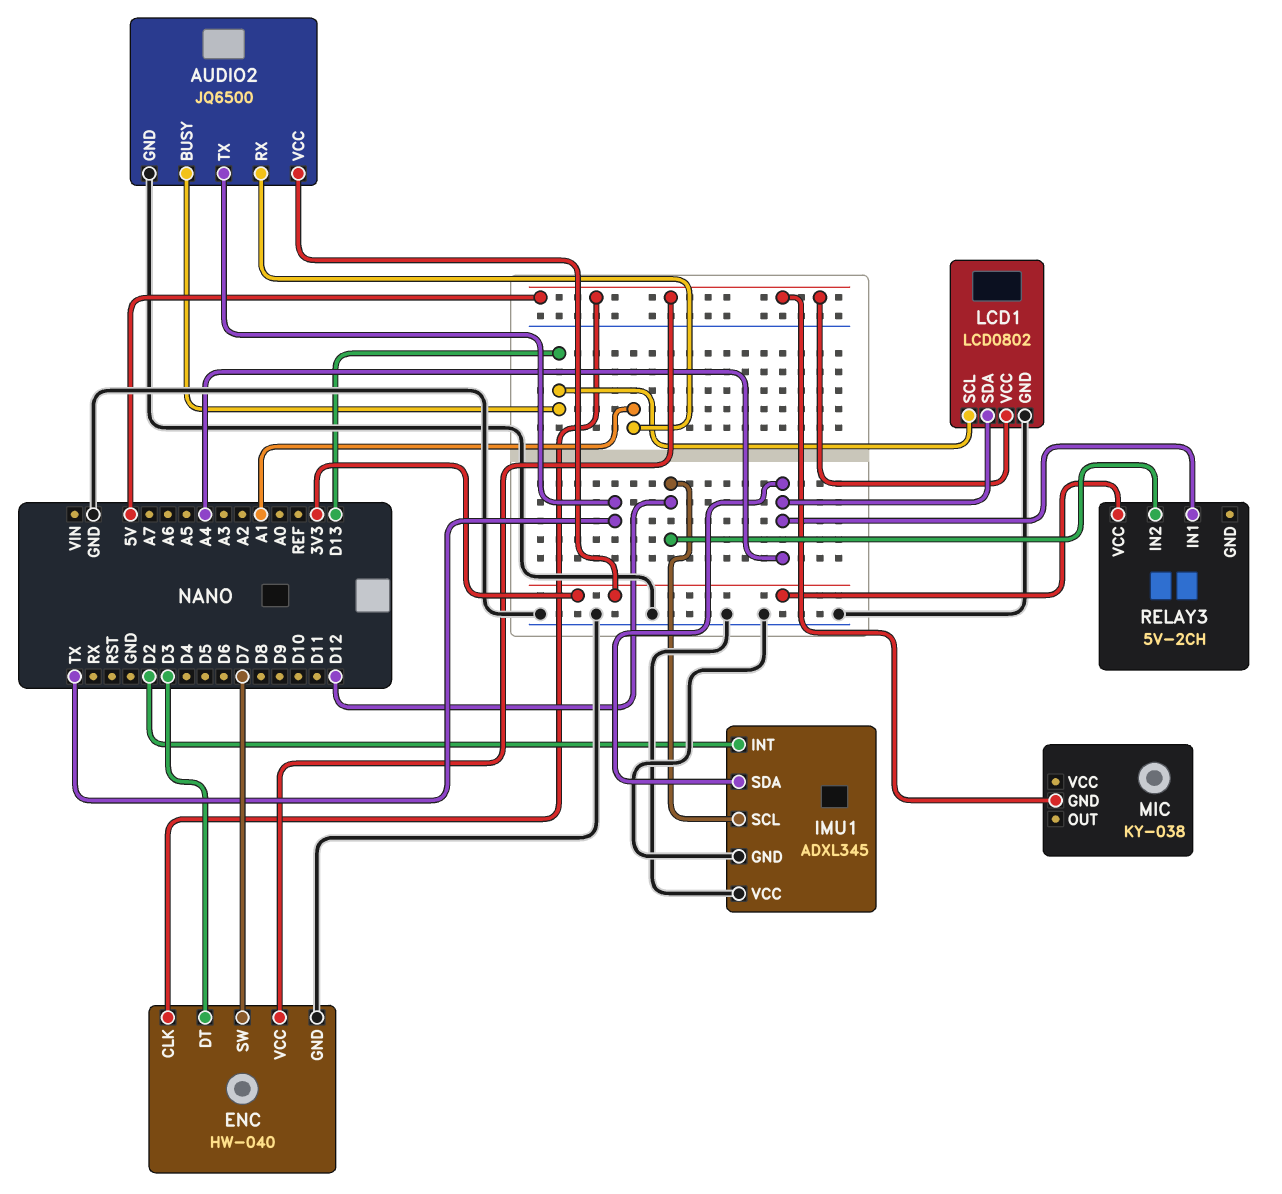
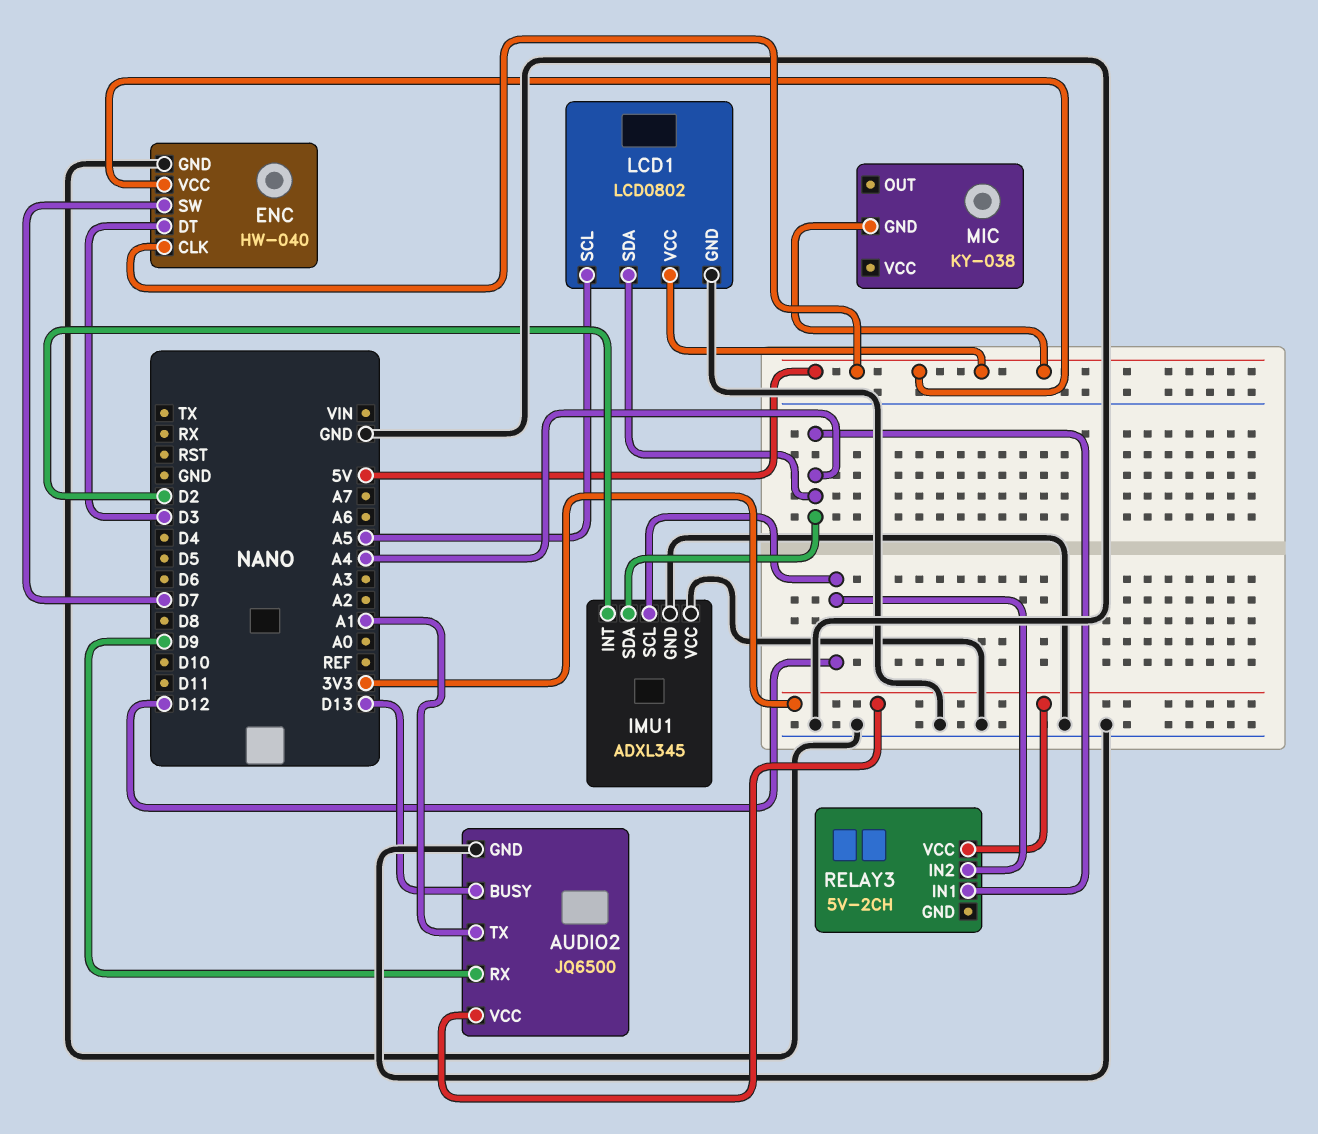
AUDIO2 pin RX: A1 -> D9
AUDIO2 pin TX: TX -> A1
LCD1 pin SCL: D13 -> A5

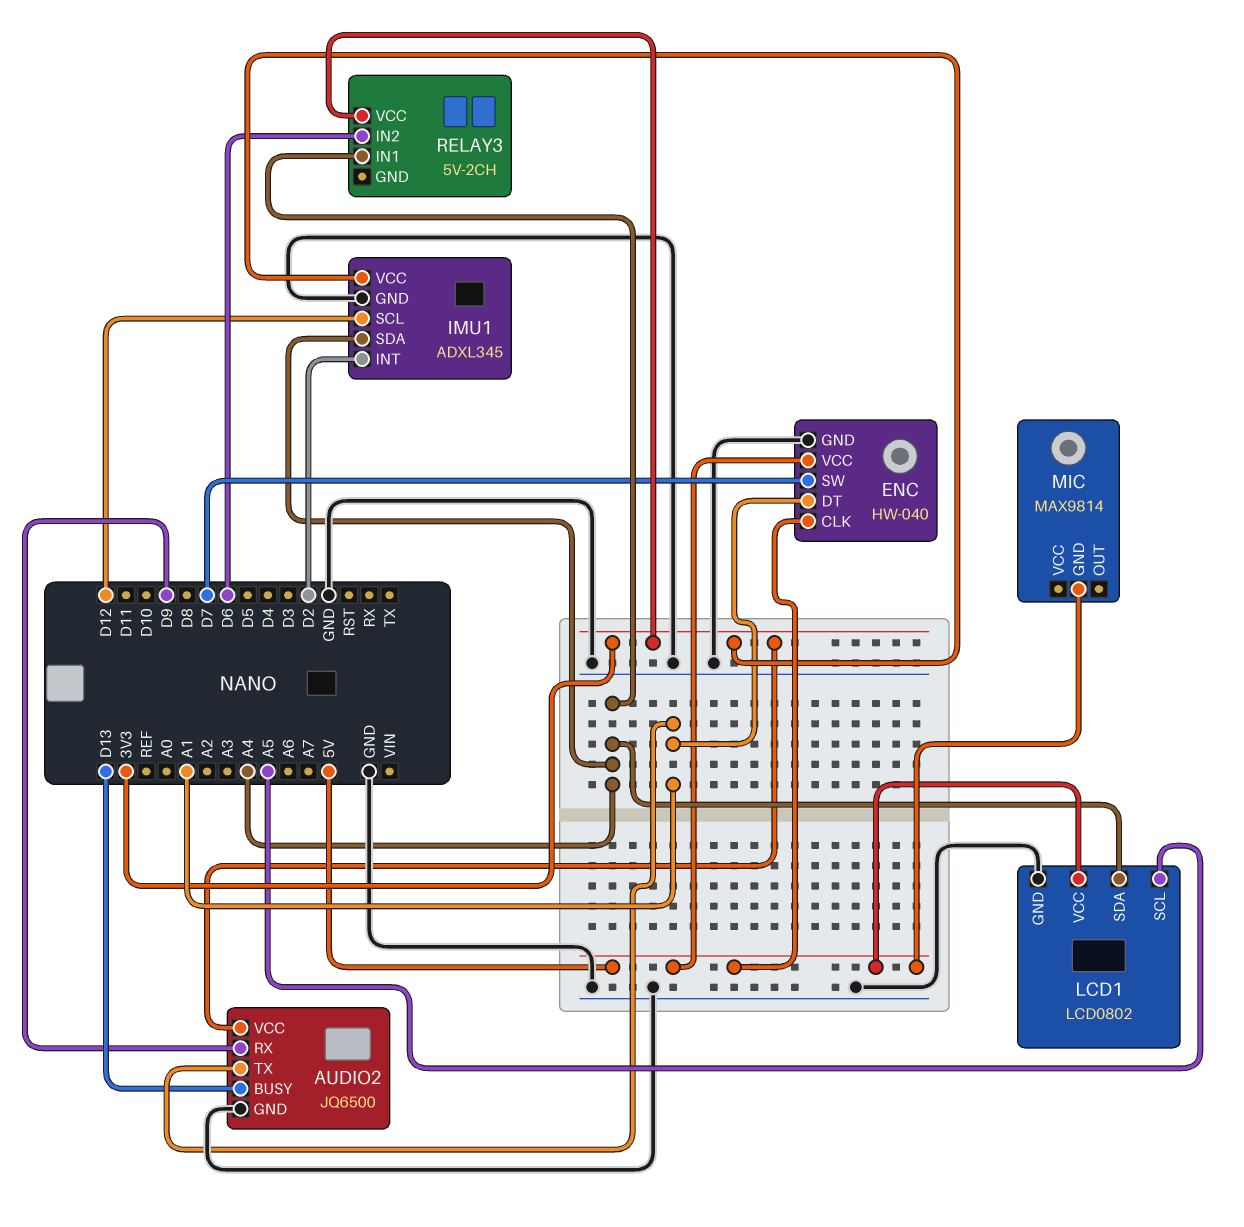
ENC pin DT: D3 -> A1
IMU1 pin VCC: GND -> 3V3
MIC: KY-038 -> MAX9814
RELAY3 pin IN2: D12 -> D6

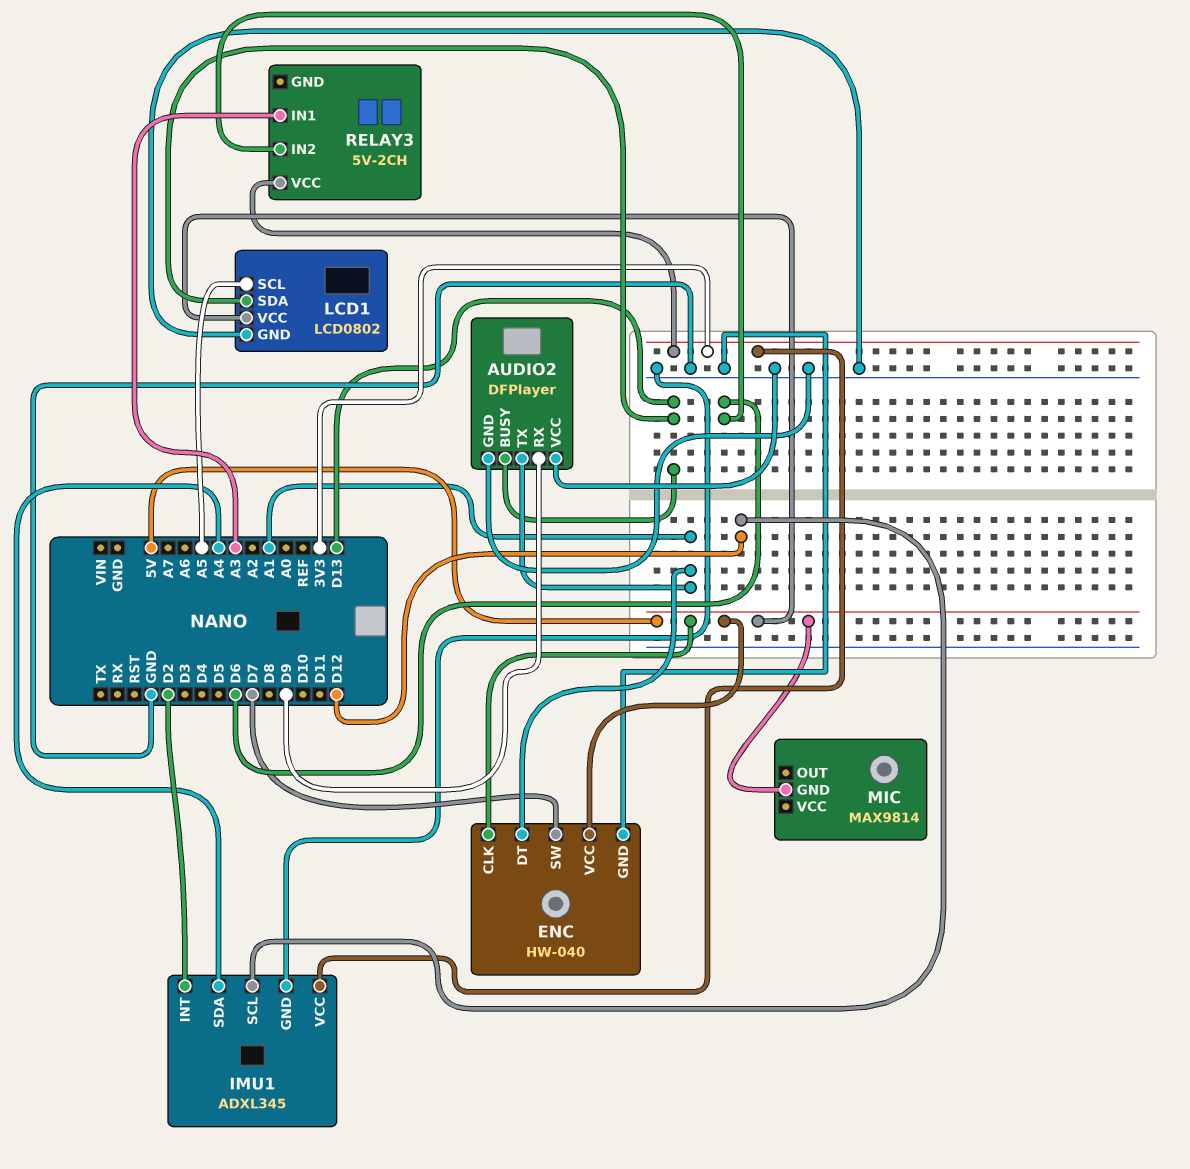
AUDIO2: JQ6500 -> DFPlayer
AUDIO2 pin VCC: 3V3 -> GND
LCD1 pin SDA: A4 -> D13
RELAY3 pin IN1: A4 -> A3

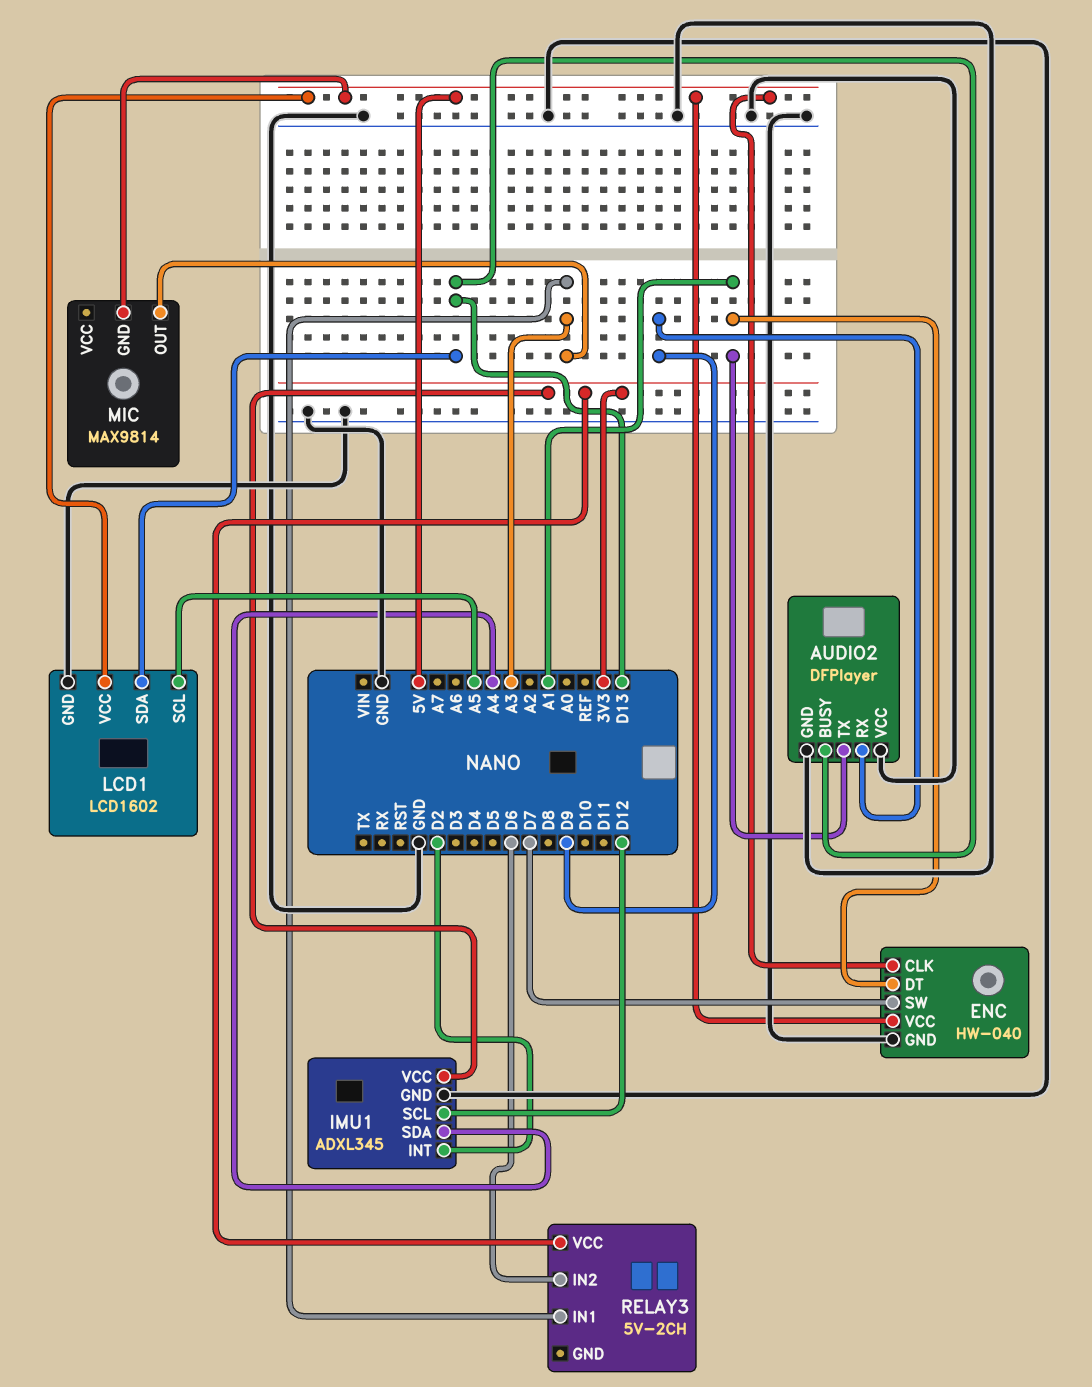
LCD1: LCD0802 -> LCD1602
MIC pin OUT: none -> A3

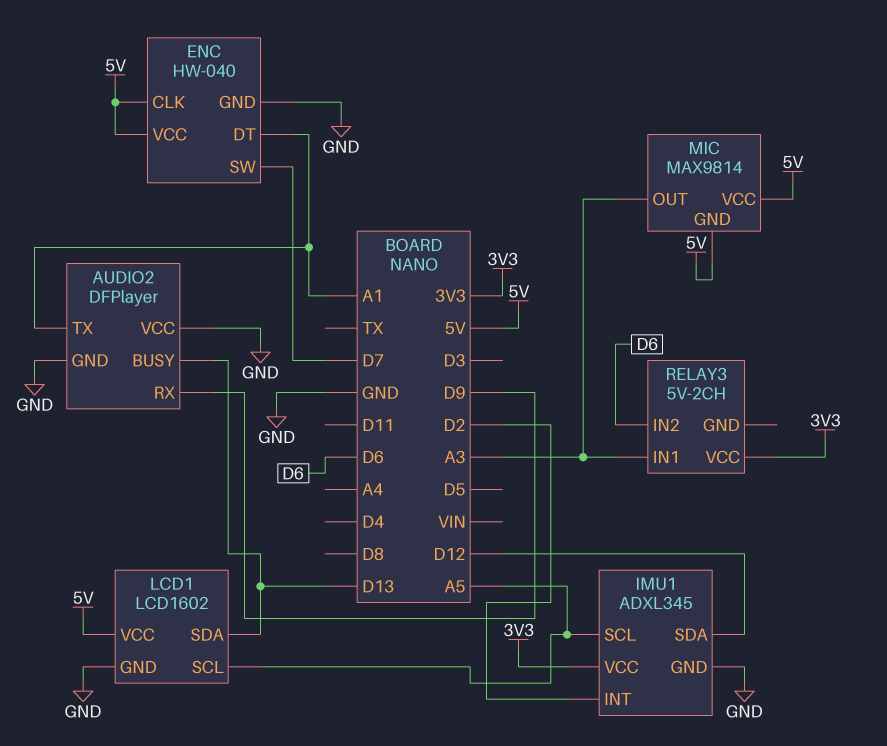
IMU1 pin SCL: D12 -> A5
IMU1 pin SDA: A4 -> D12
MIC pin VCC: none -> 5V

